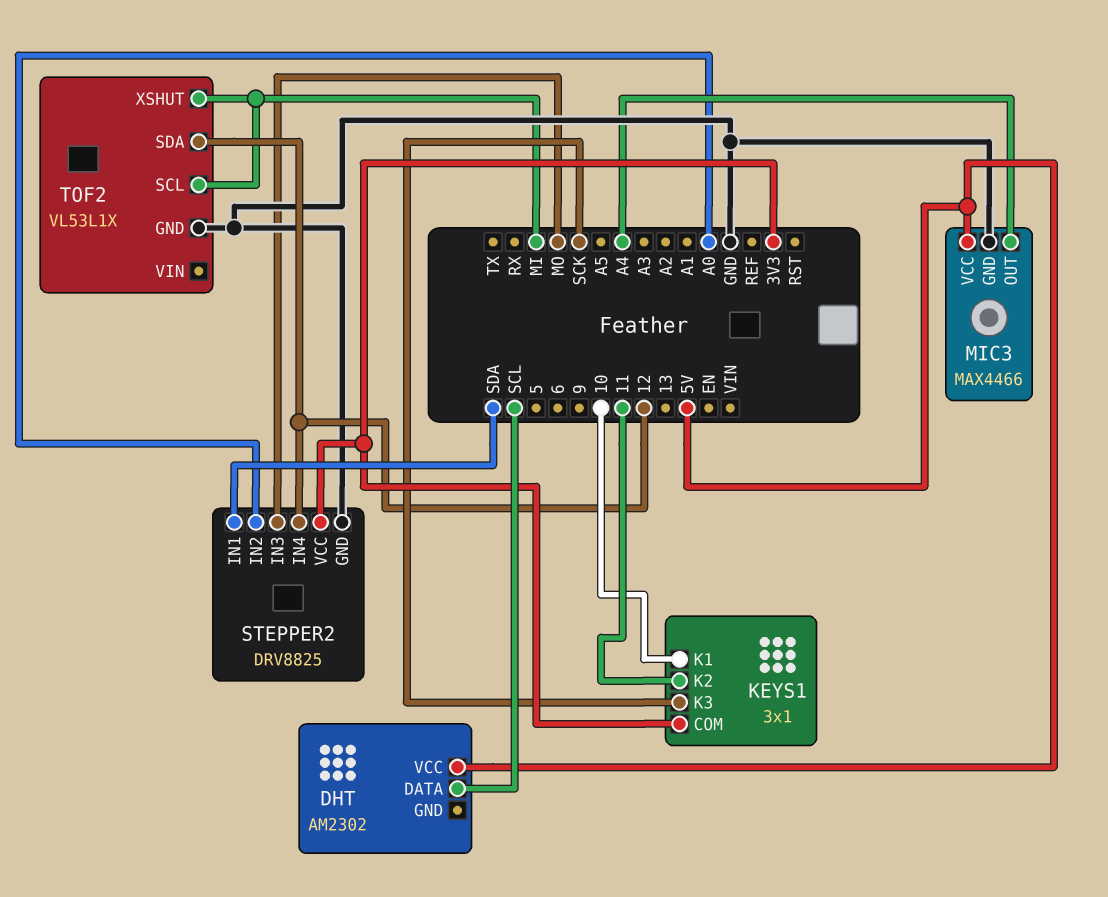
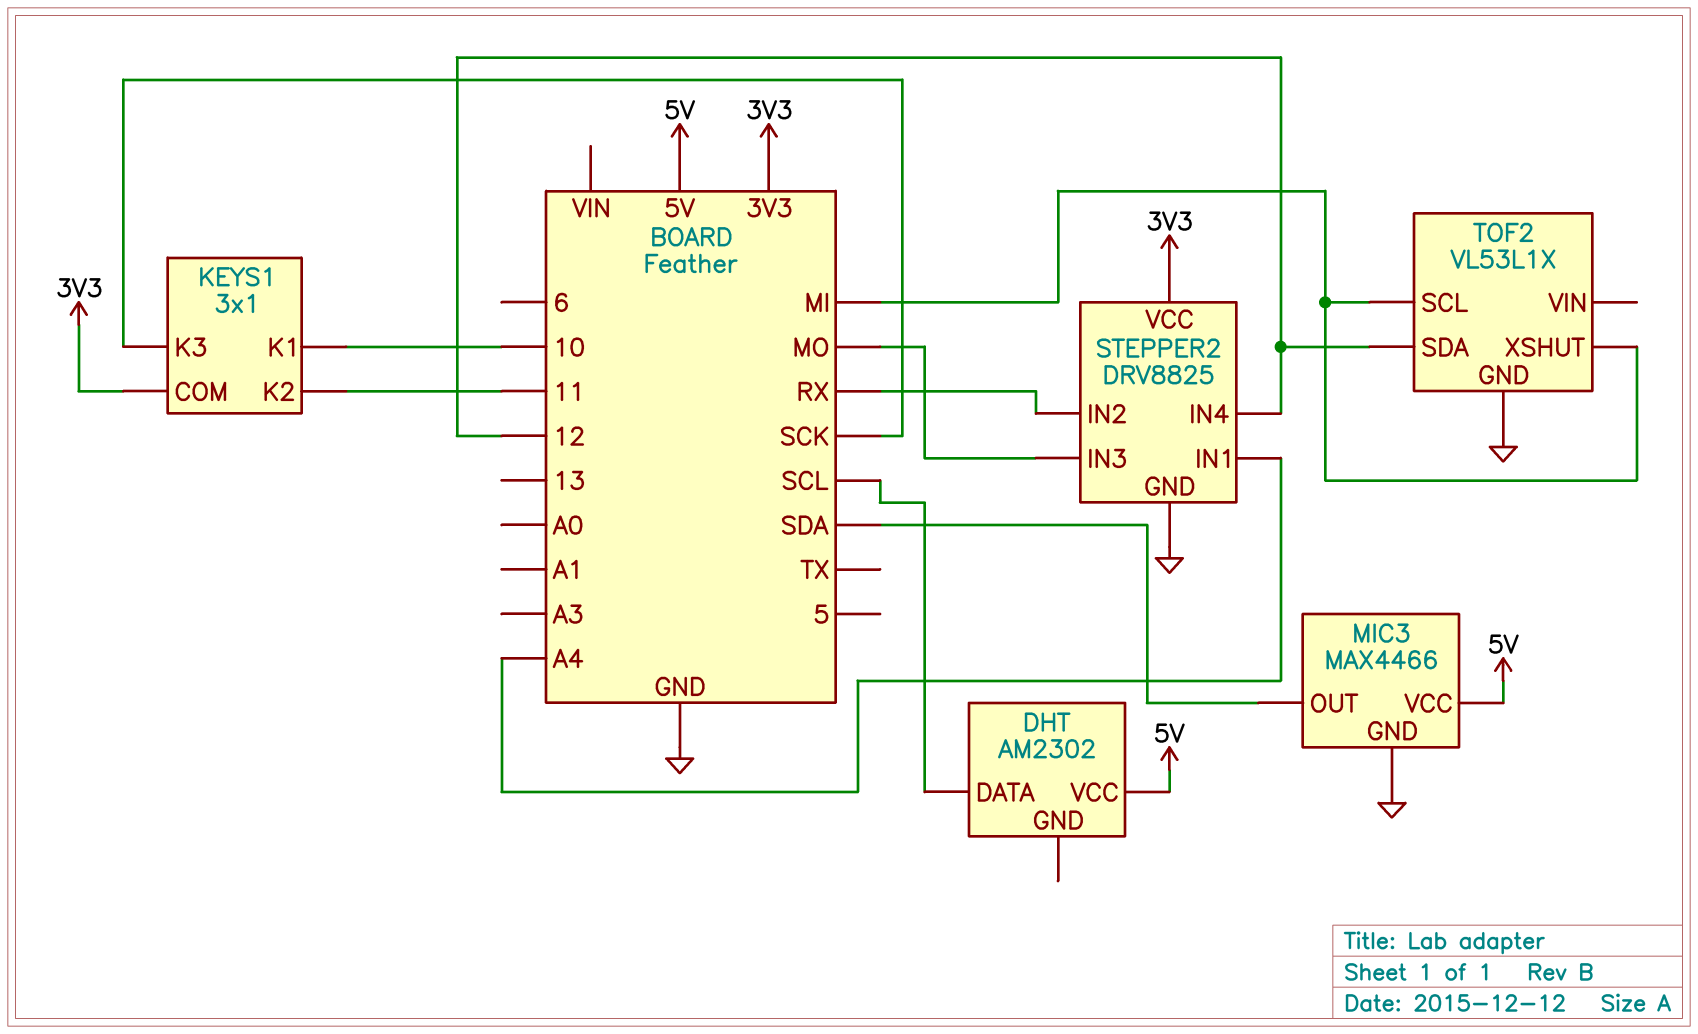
MIC3 pin OUT: A4 -> SDA
STEPPER2 pin IN1: SDA -> A4
STEPPER2 pin IN2: A0 -> RX

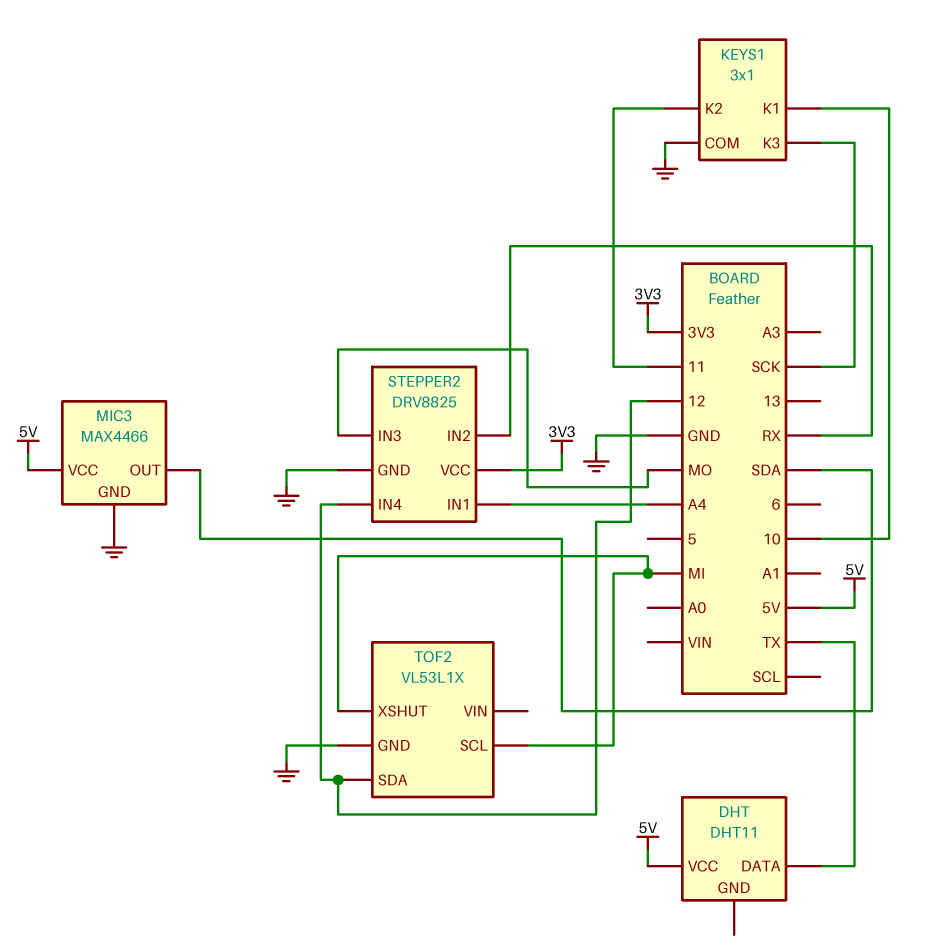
DHT: AM2302 -> DHT11
DHT pin DATA: SCL -> TX
KEYS1 pin COM: 3V3 -> GND

